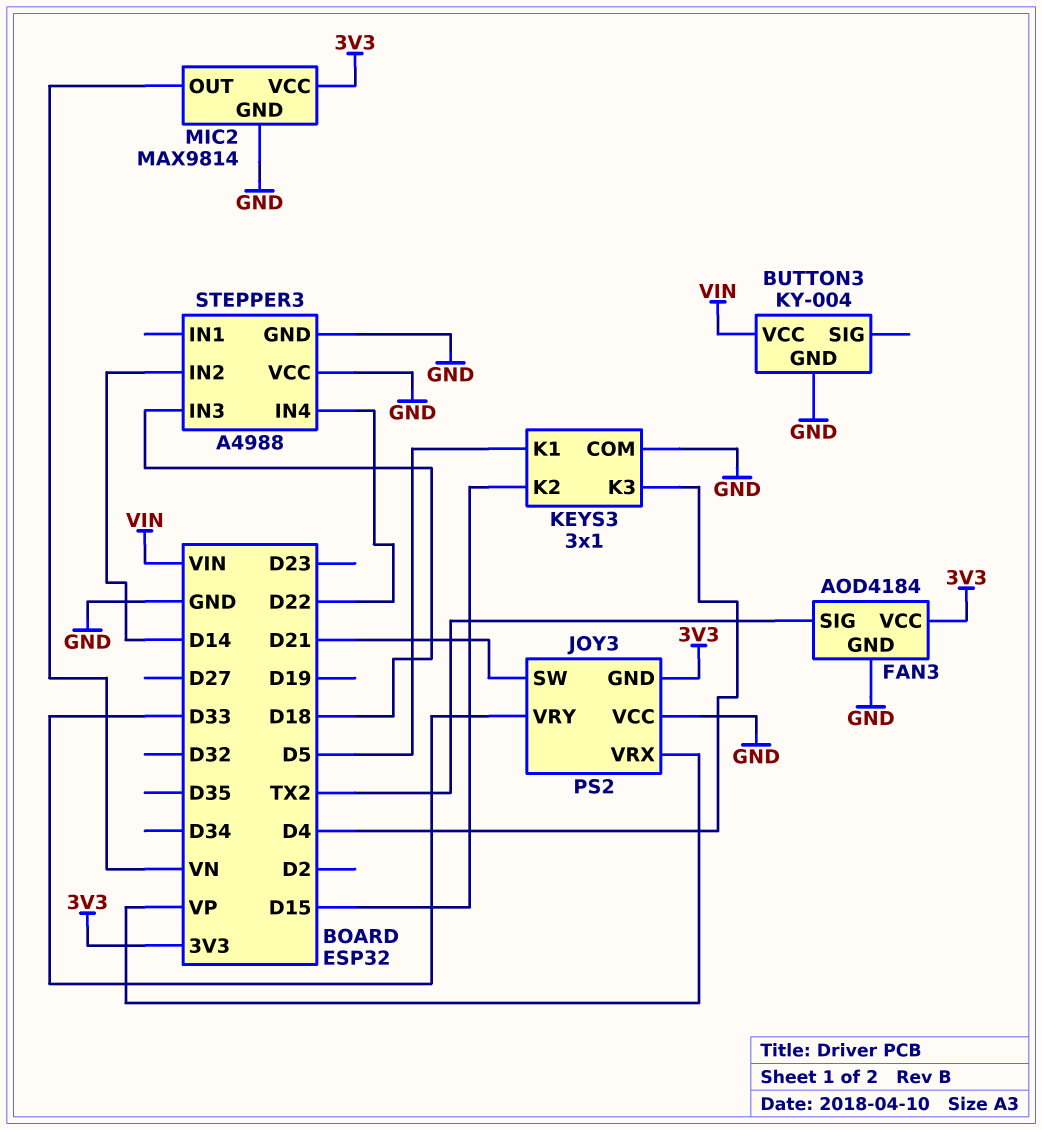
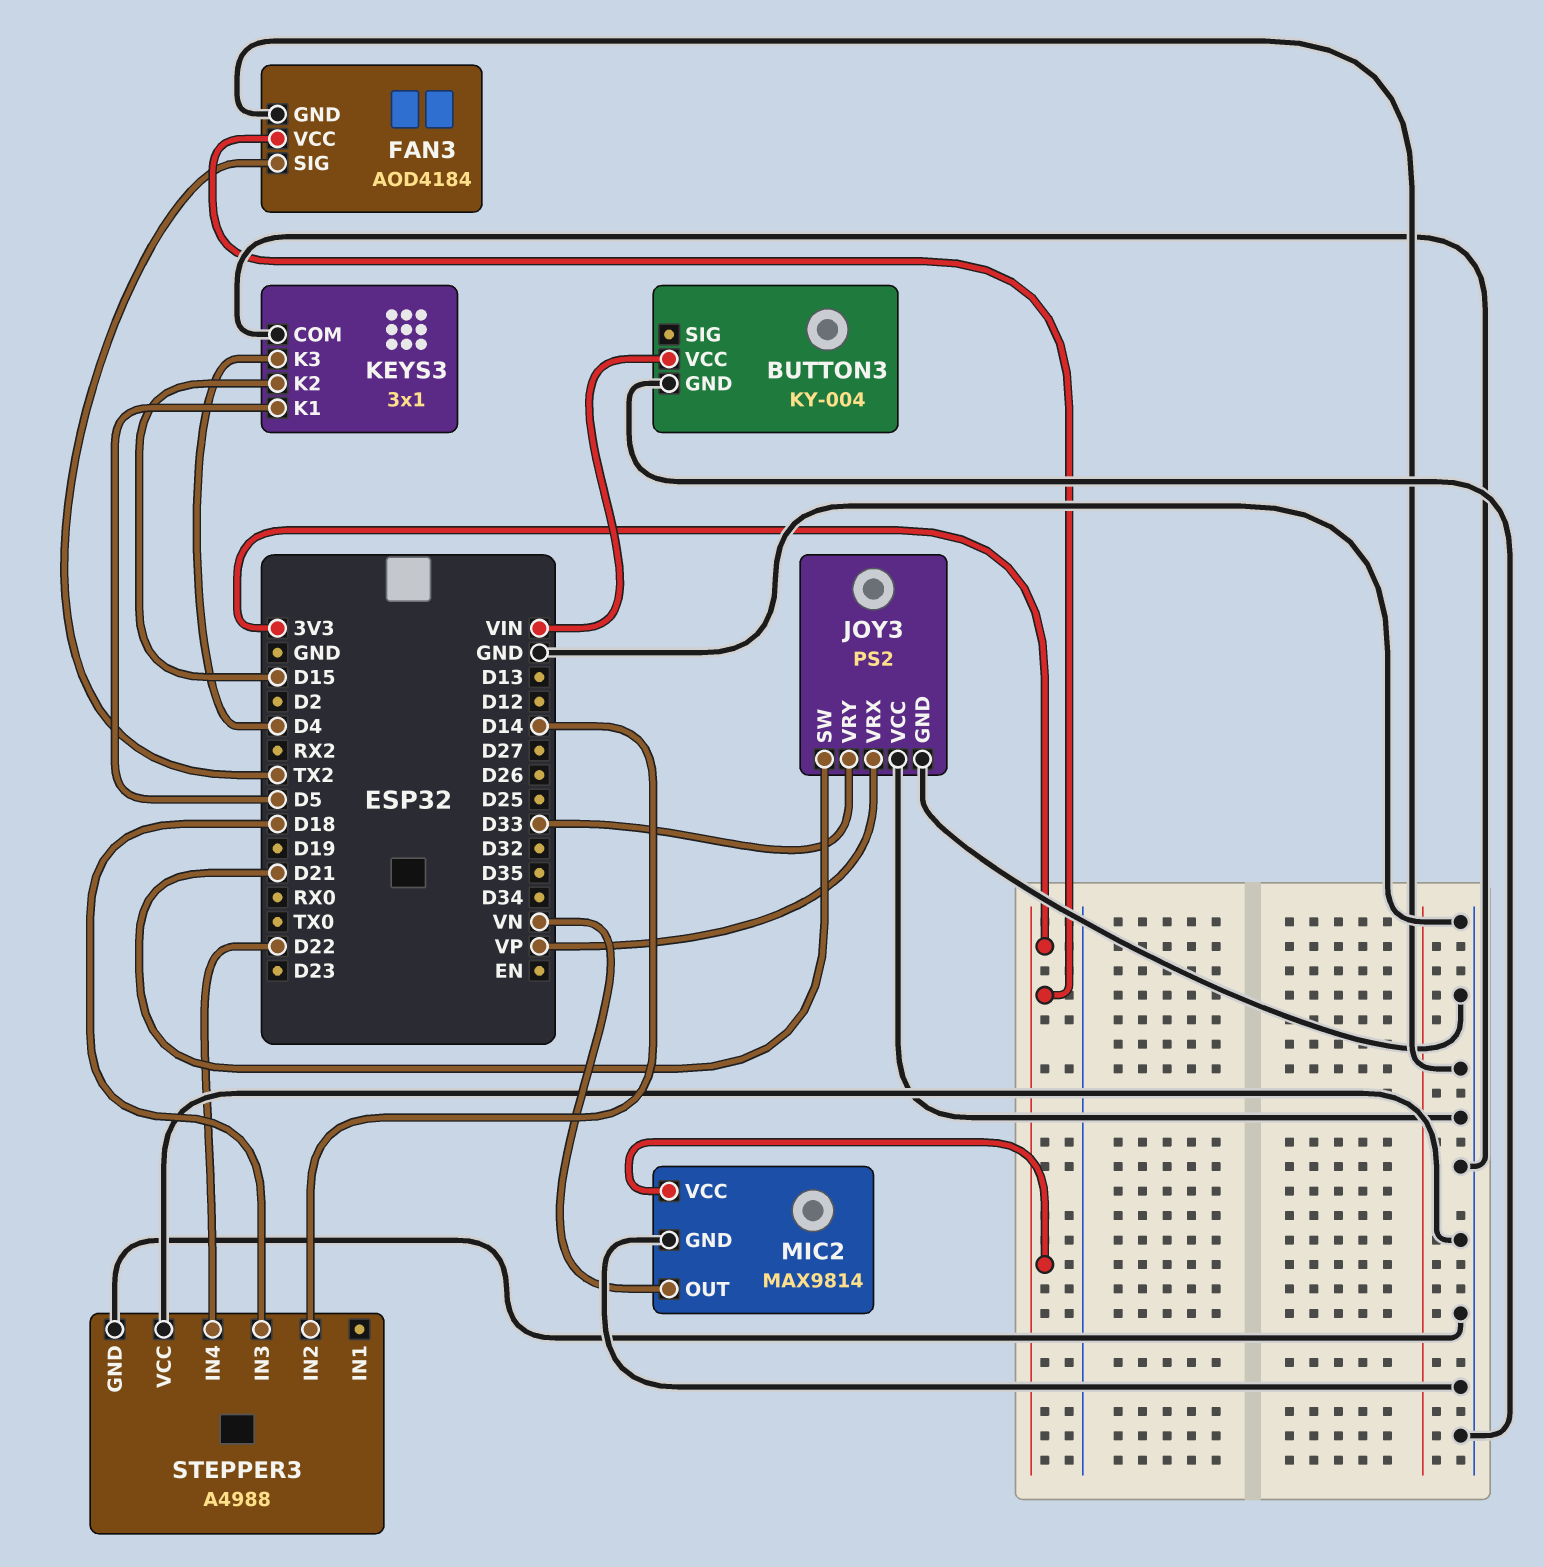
JOY3 pin GND: 3V3 -> GND

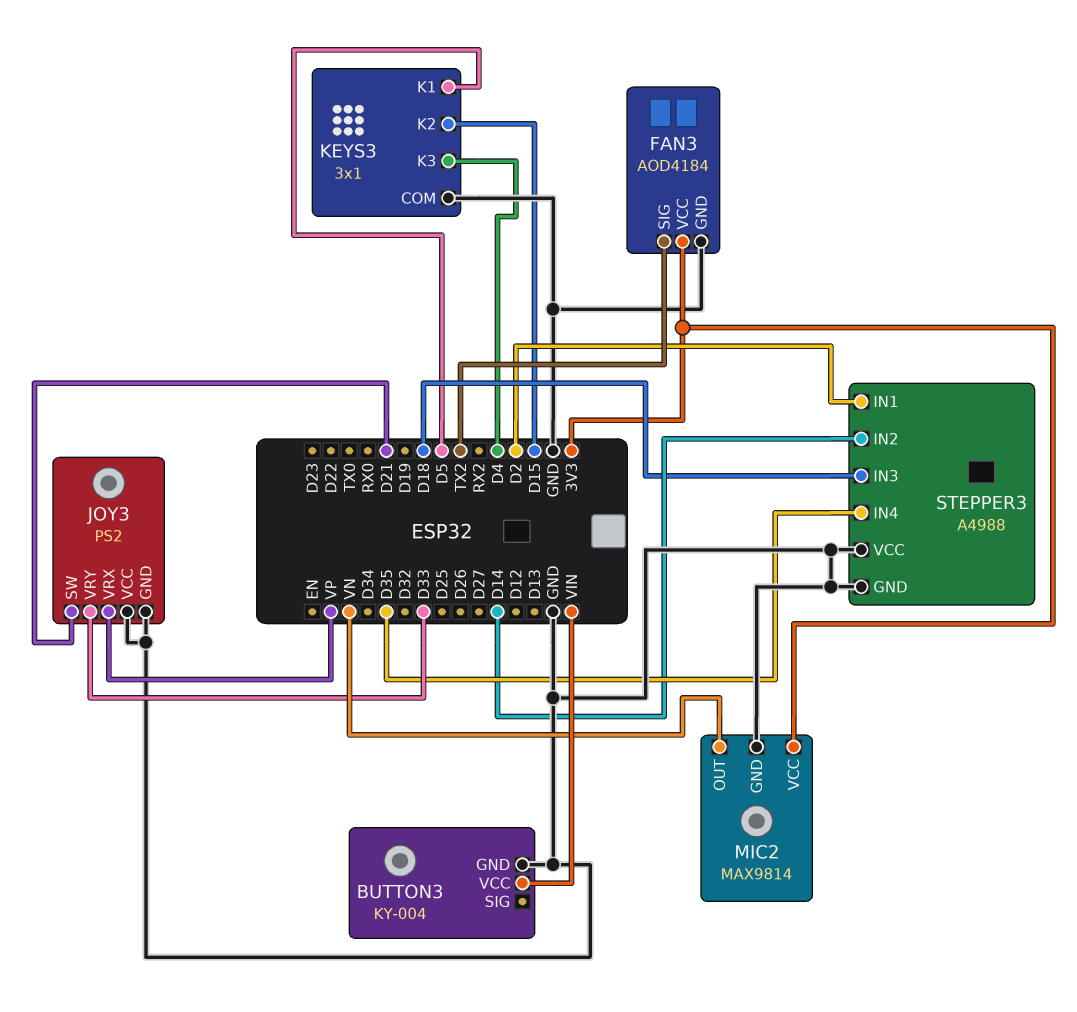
STEPPER3 pin IN1: none -> D2
STEPPER3 pin IN4: D22 -> D35

